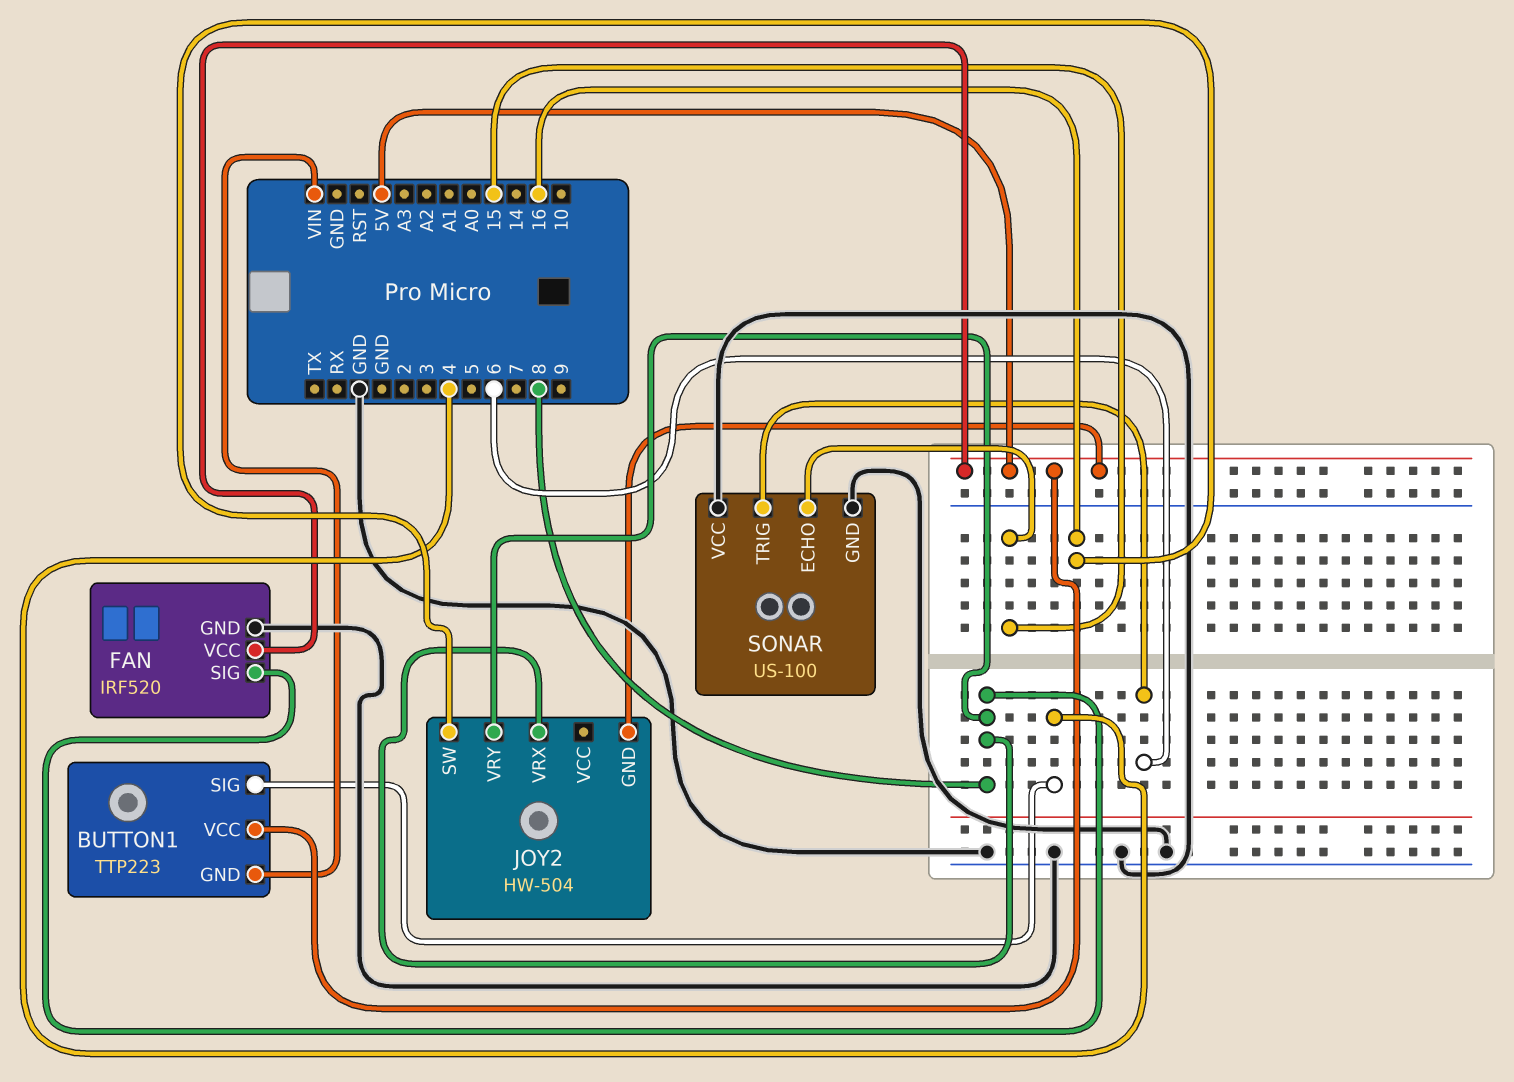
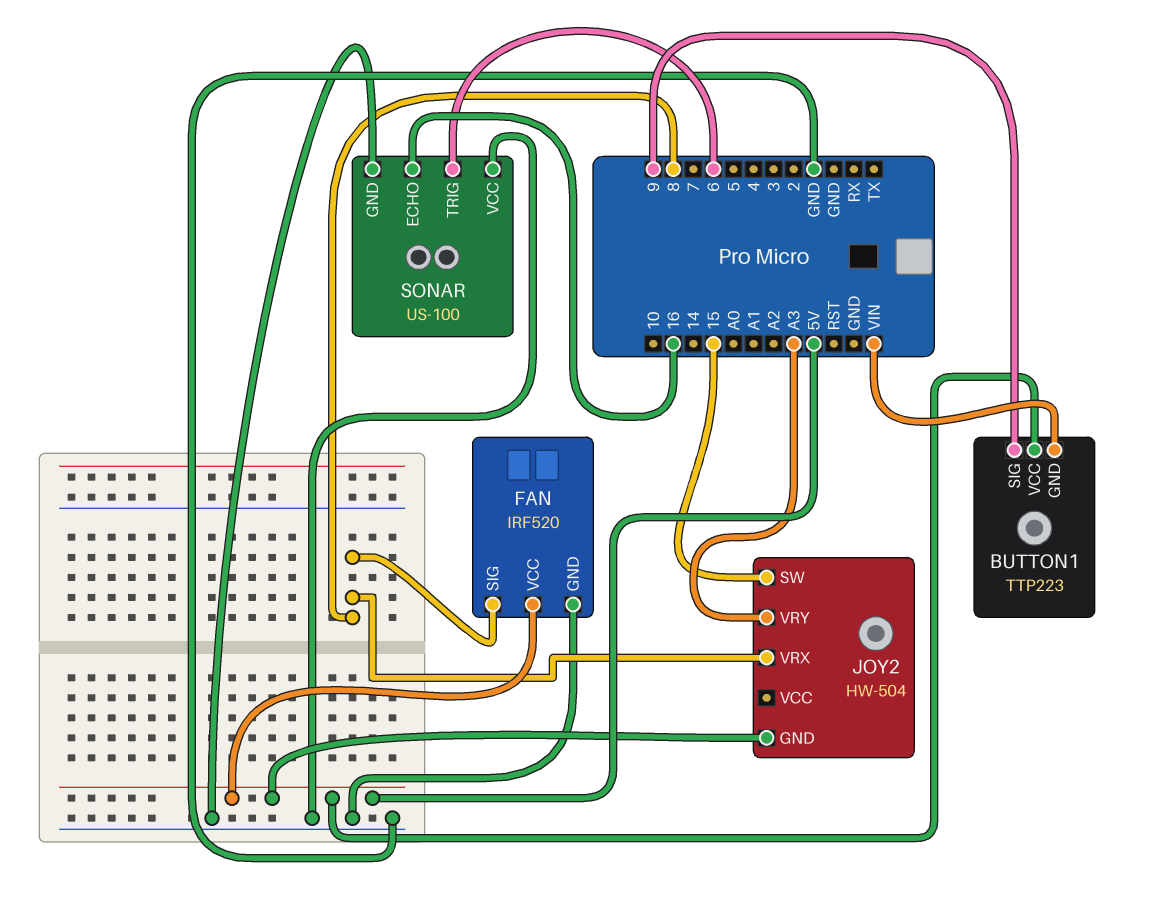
BUTTON1 pin SIG: 4 -> 9
JOY2 pin SW: 16 -> 15
JOY2 pin VRY: 8 -> A3
SONAR pin ECHO: 15 -> 16

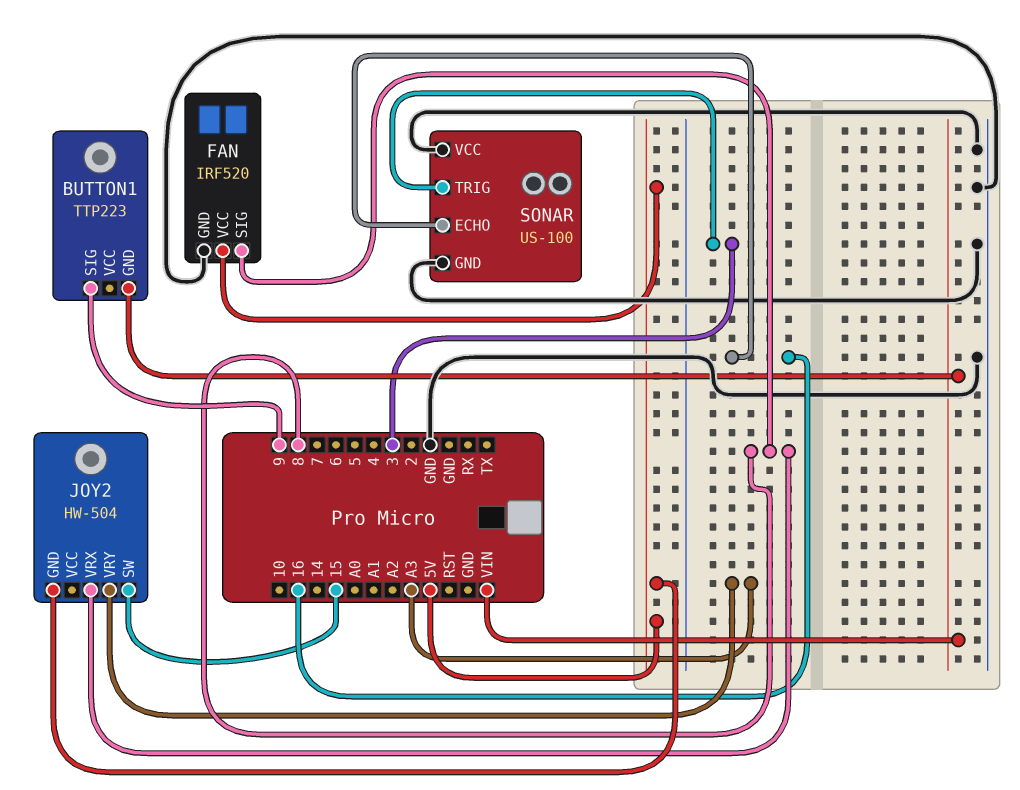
BUTTON1 pin VCC: 5V -> none
SONAR pin TRIG: 6 -> 3

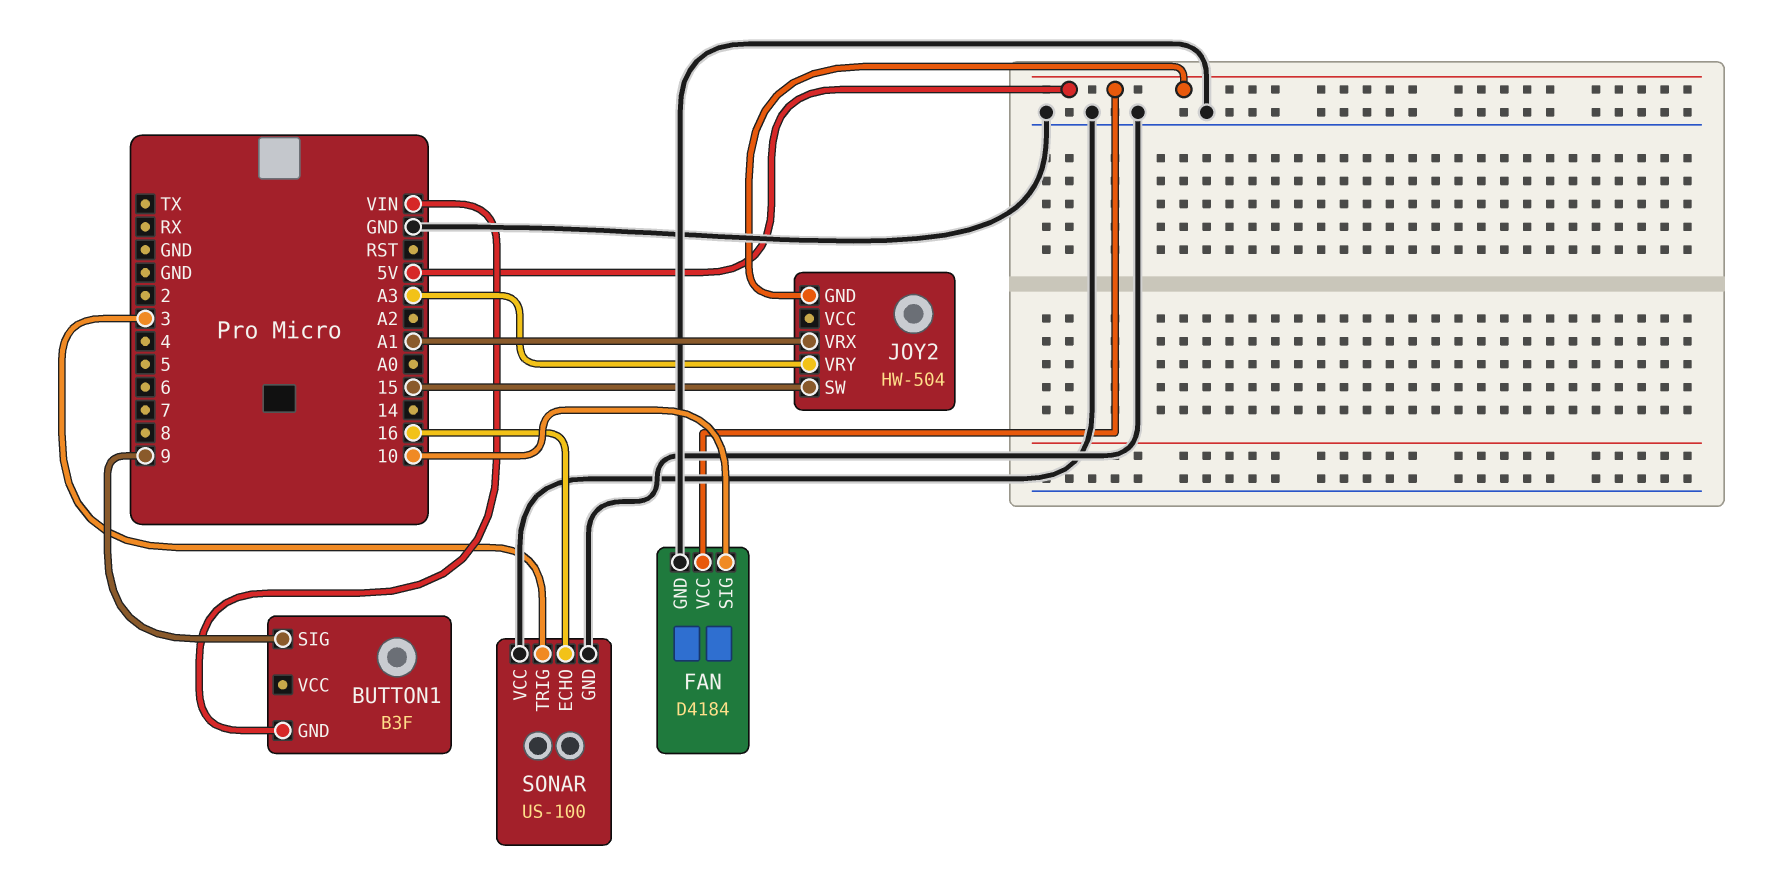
BUTTON1: TTP223 -> B3F
FAN: IRF520 -> D4184
FAN pin SIG: 8 -> 10
JOY2 pin VRX: 8 -> A1

